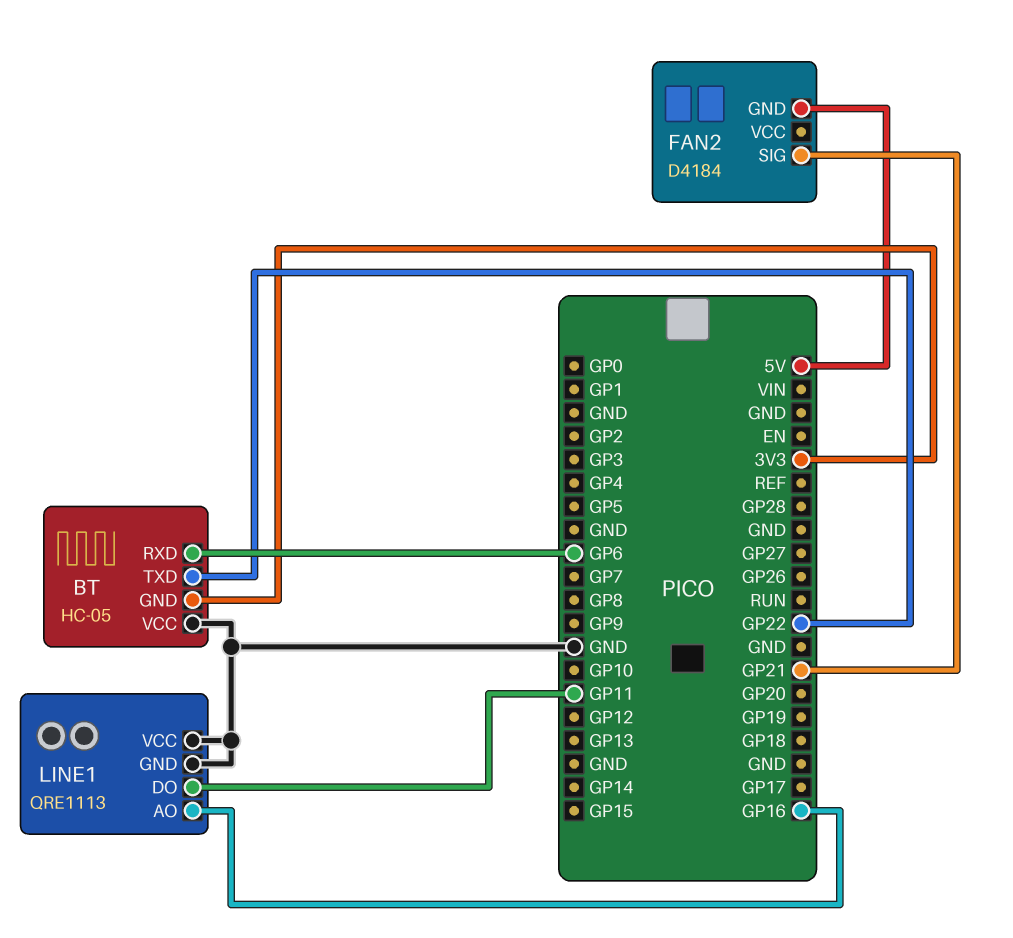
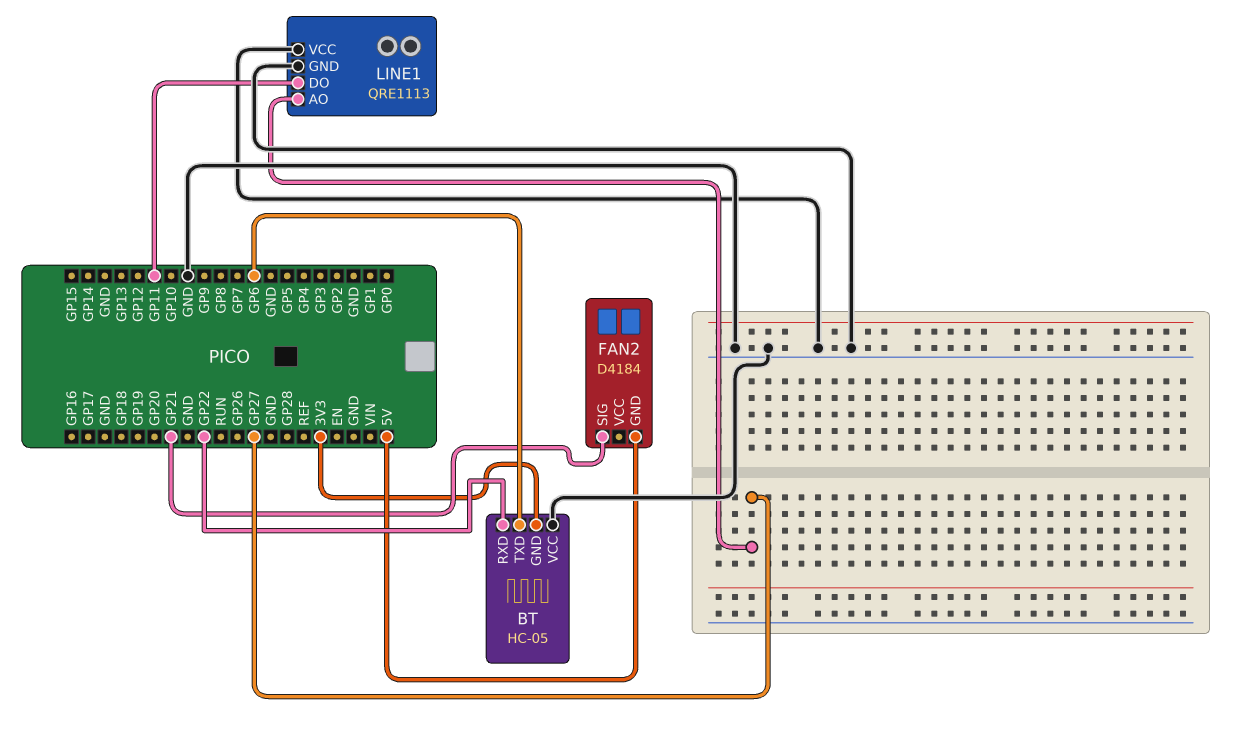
BT pin RXD: GP6 -> GP22
BT pin TXD: GP22 -> GP6
LINE1 pin AO: GP16 -> GP27

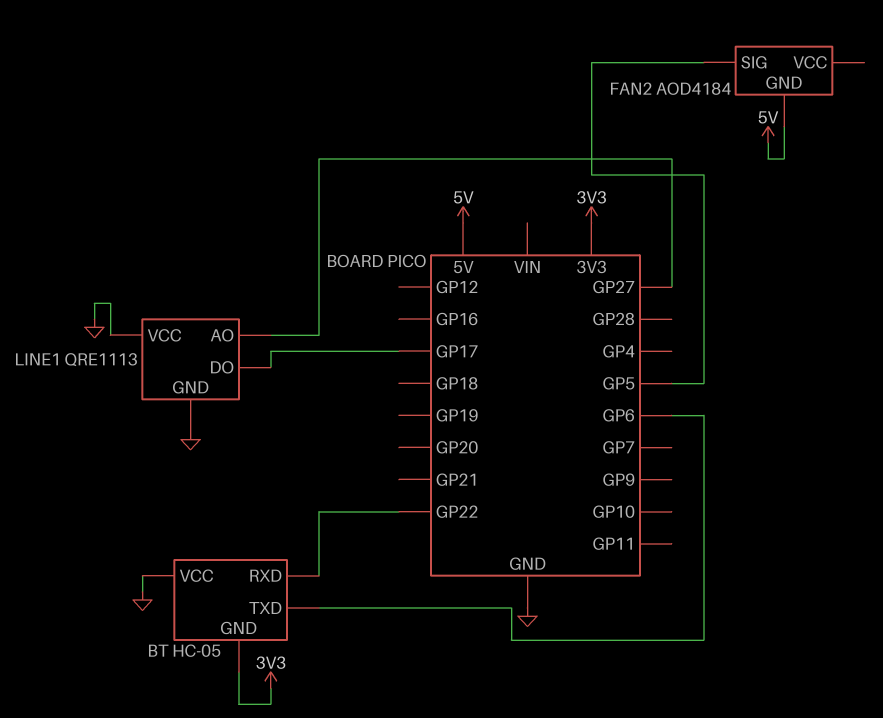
FAN2: D4184 -> AOD4184
FAN2 pin SIG: GP21 -> GP5
LINE1 pin DO: GP11 -> GP17

